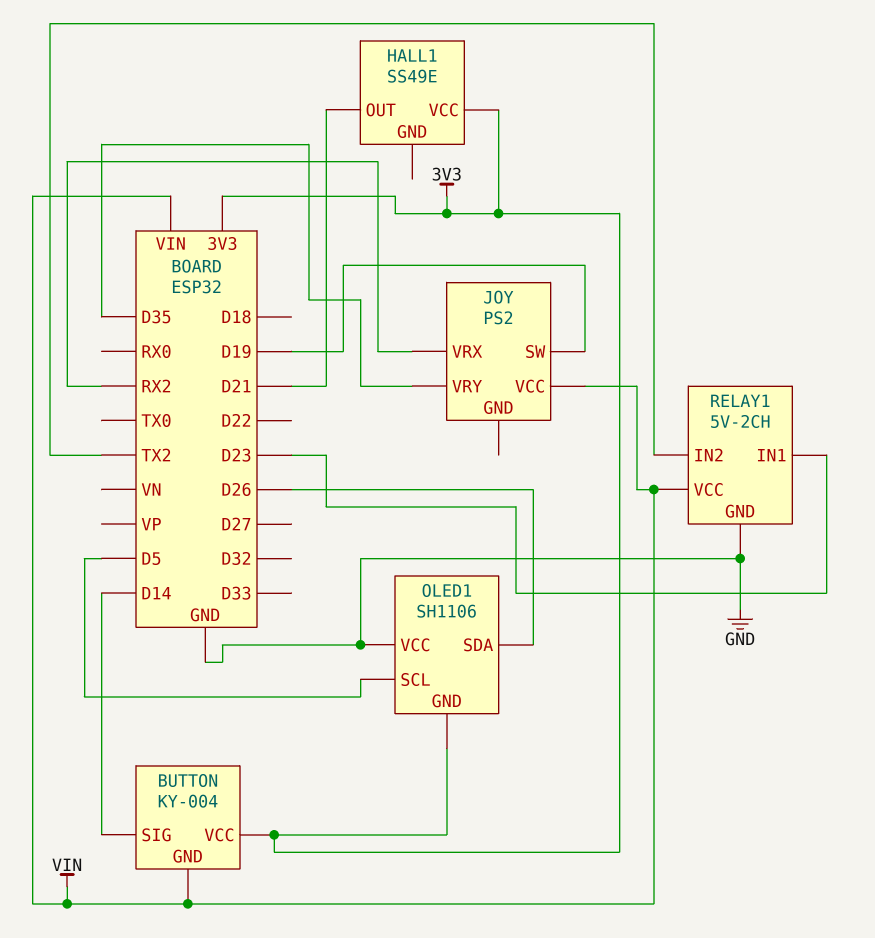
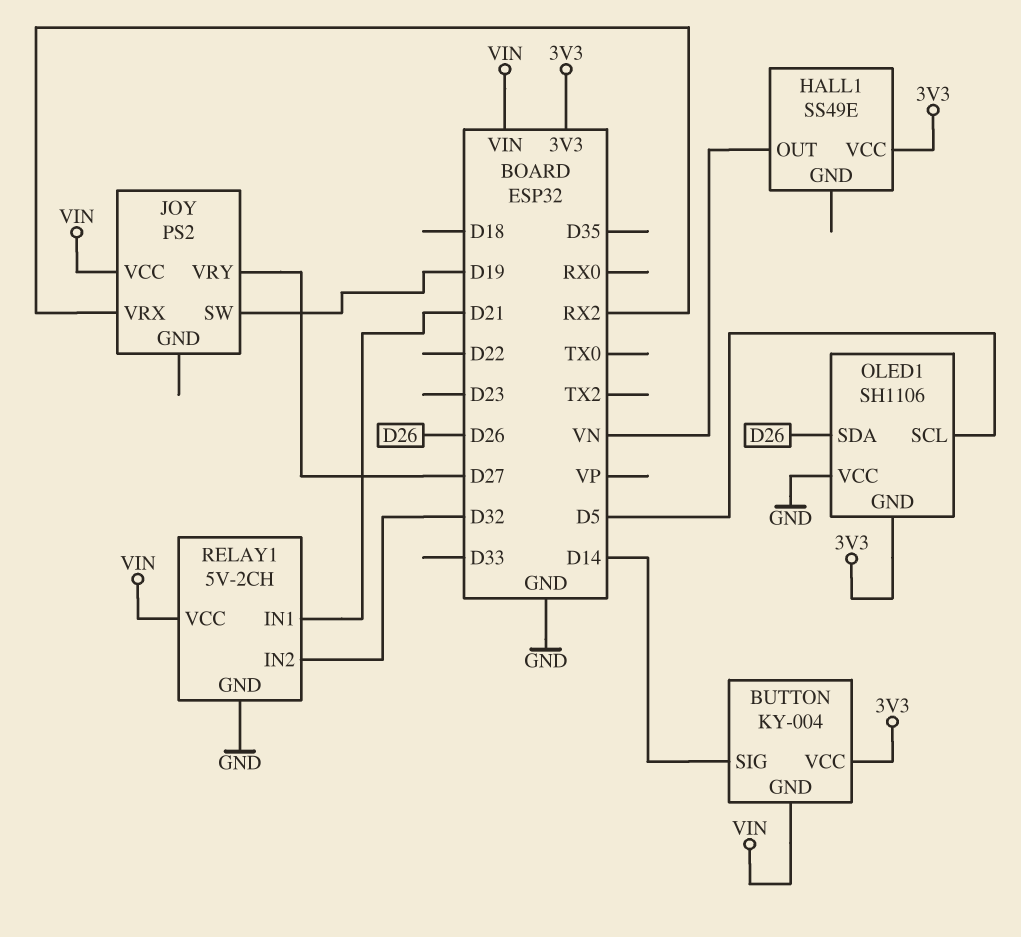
HALL1 pin OUT: D21 -> VN
JOY pin VRY: D35 -> D27
RELAY1 pin IN1: D23 -> D21
RELAY1 pin IN2: TX2 -> D32

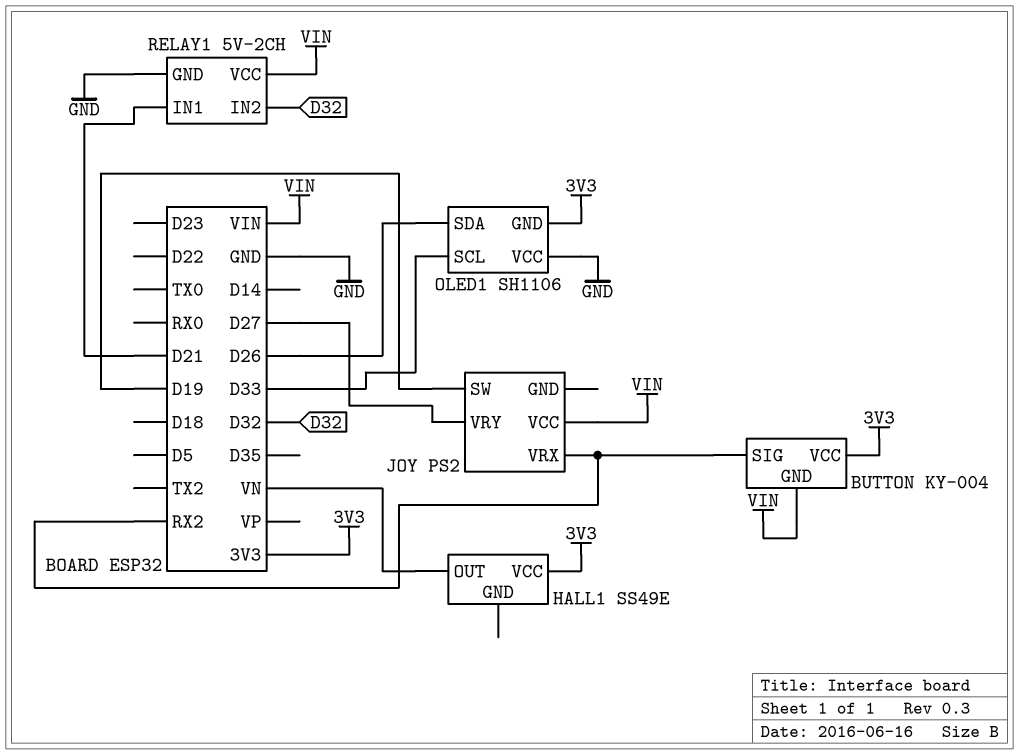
BUTTON pin SIG: D14 -> RX2
OLED1 pin SCL: D5 -> D33

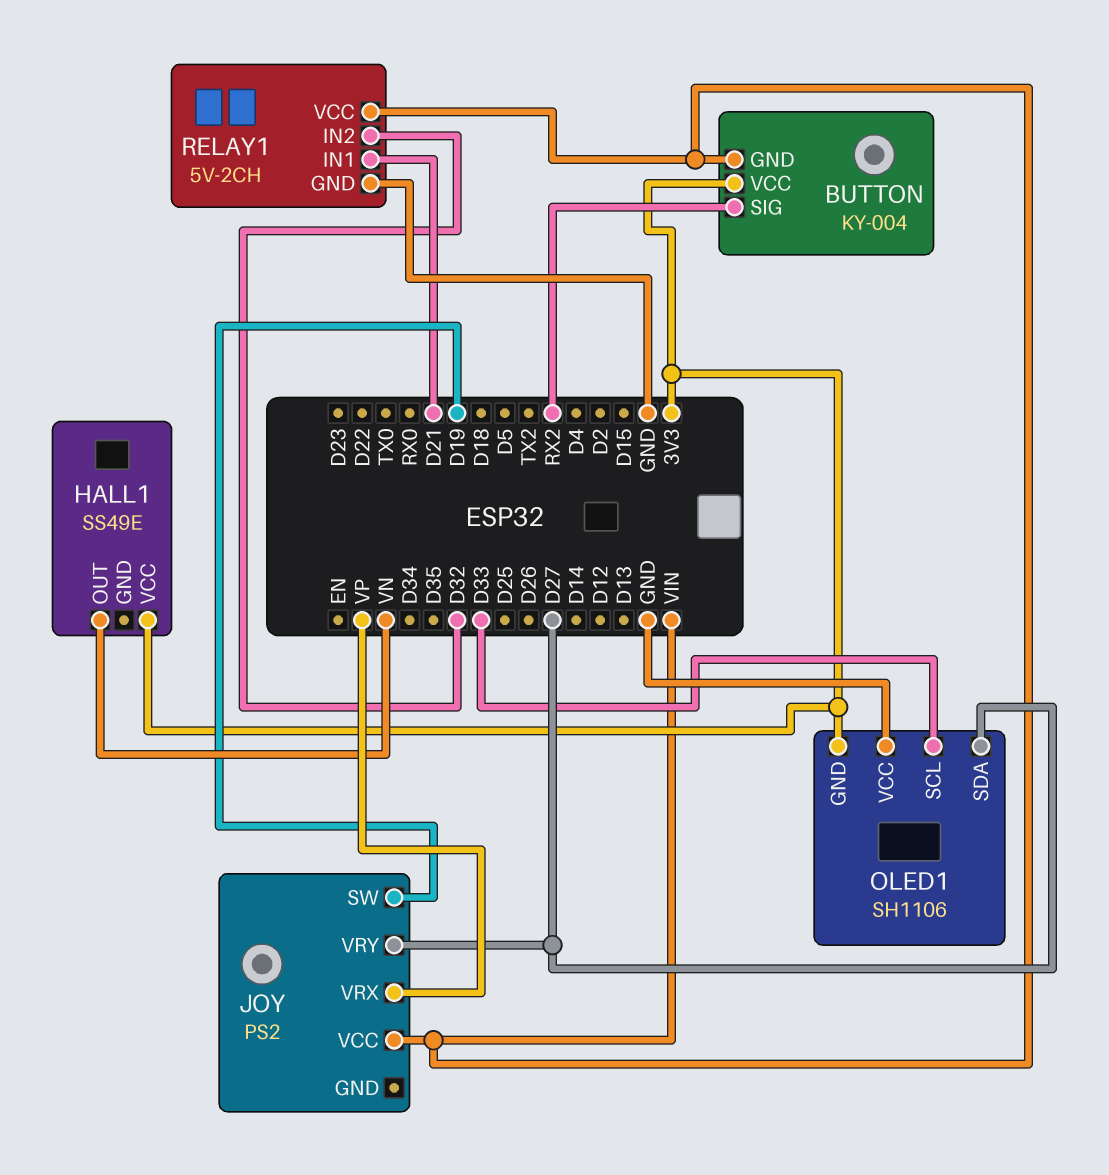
JOY pin VRX: RX2 -> VP
OLED1 pin SDA: D26 -> D27

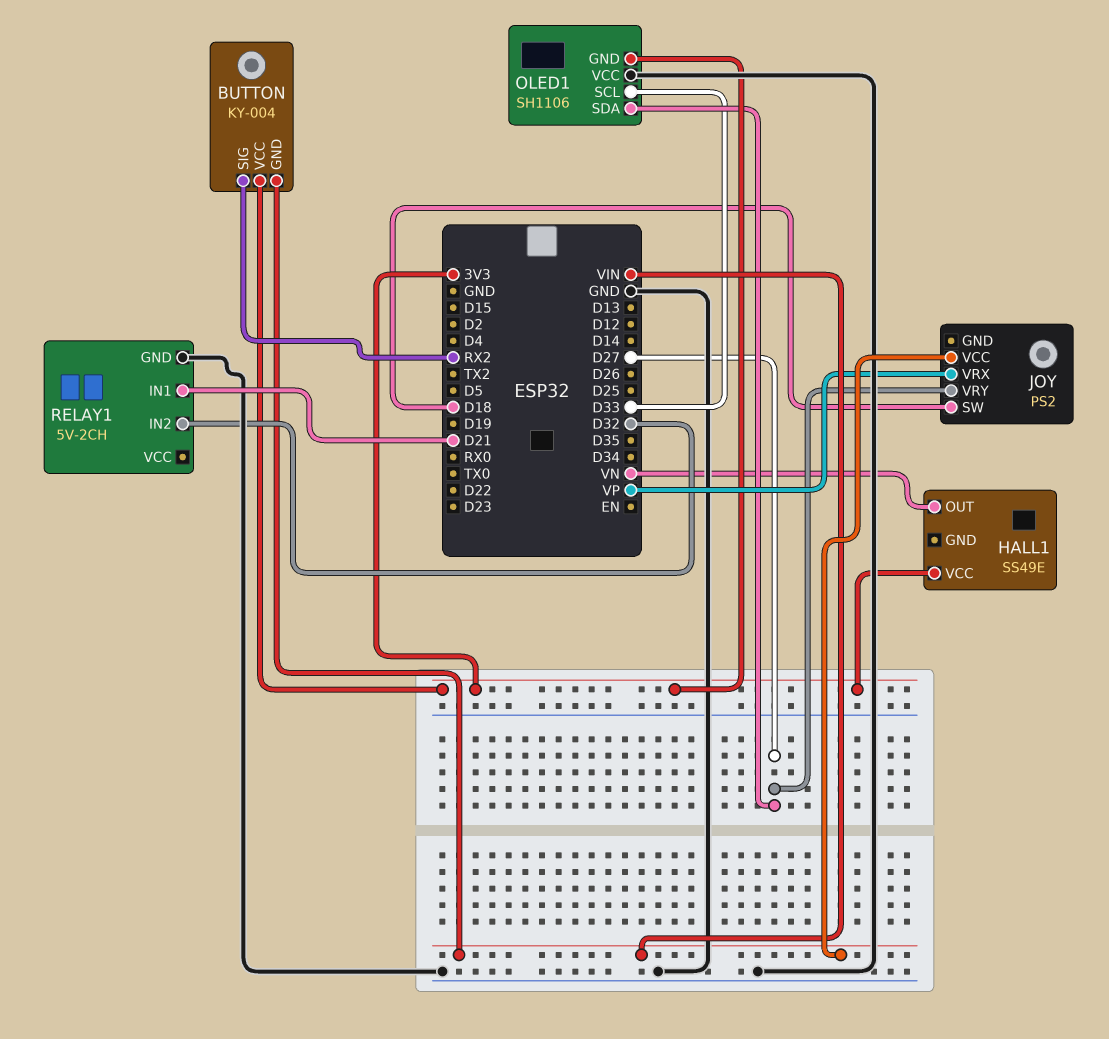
JOY pin SW: D19 -> D18
RELAY1 pin VCC: VIN -> none

